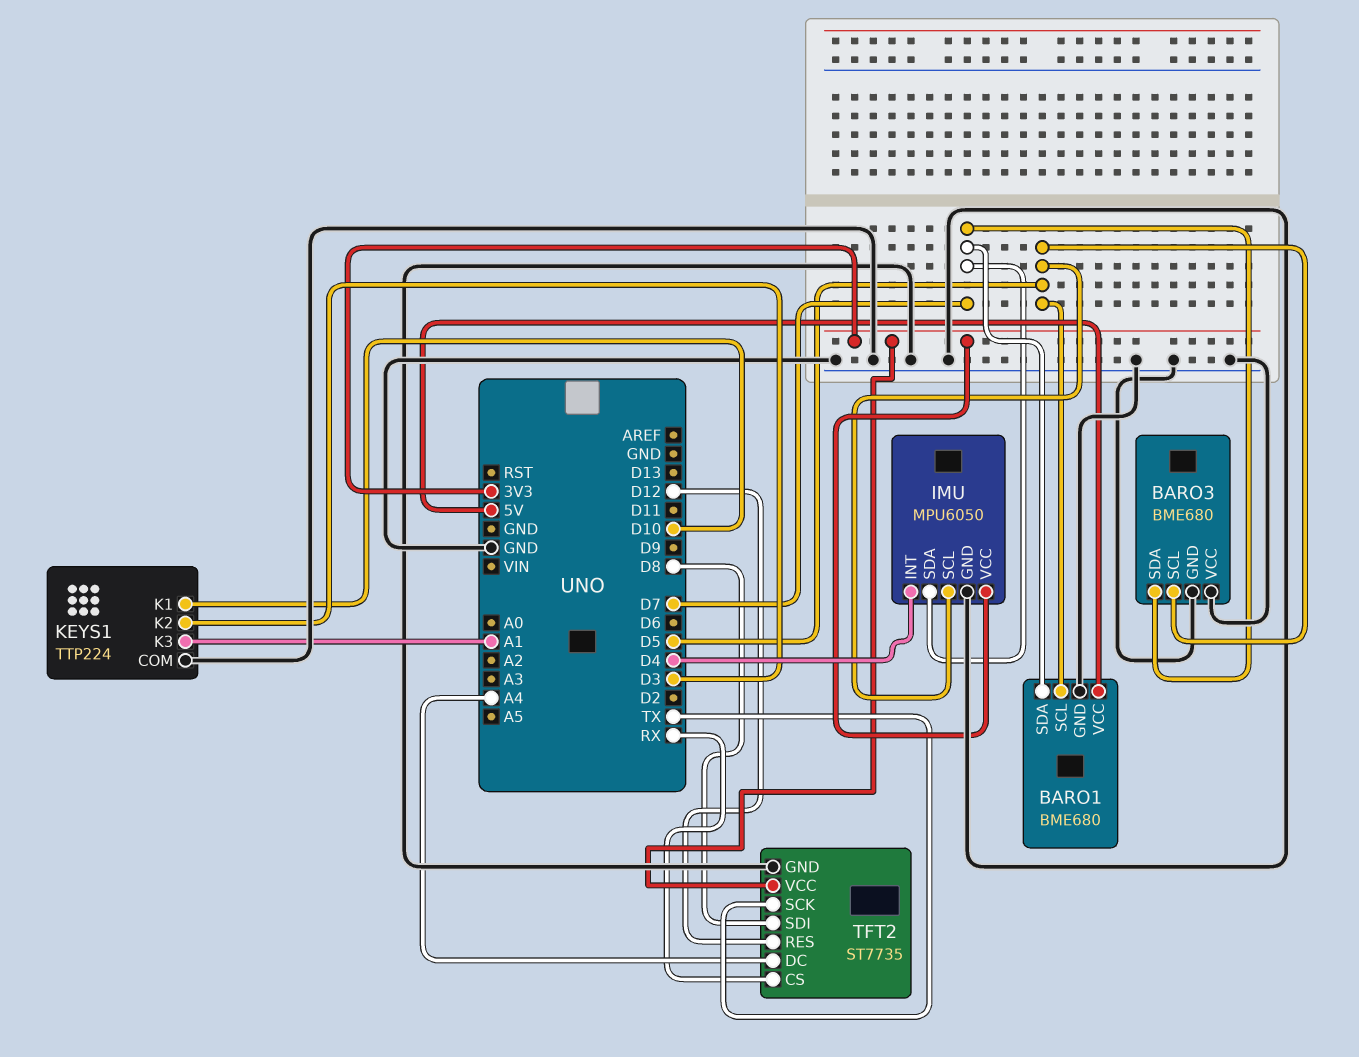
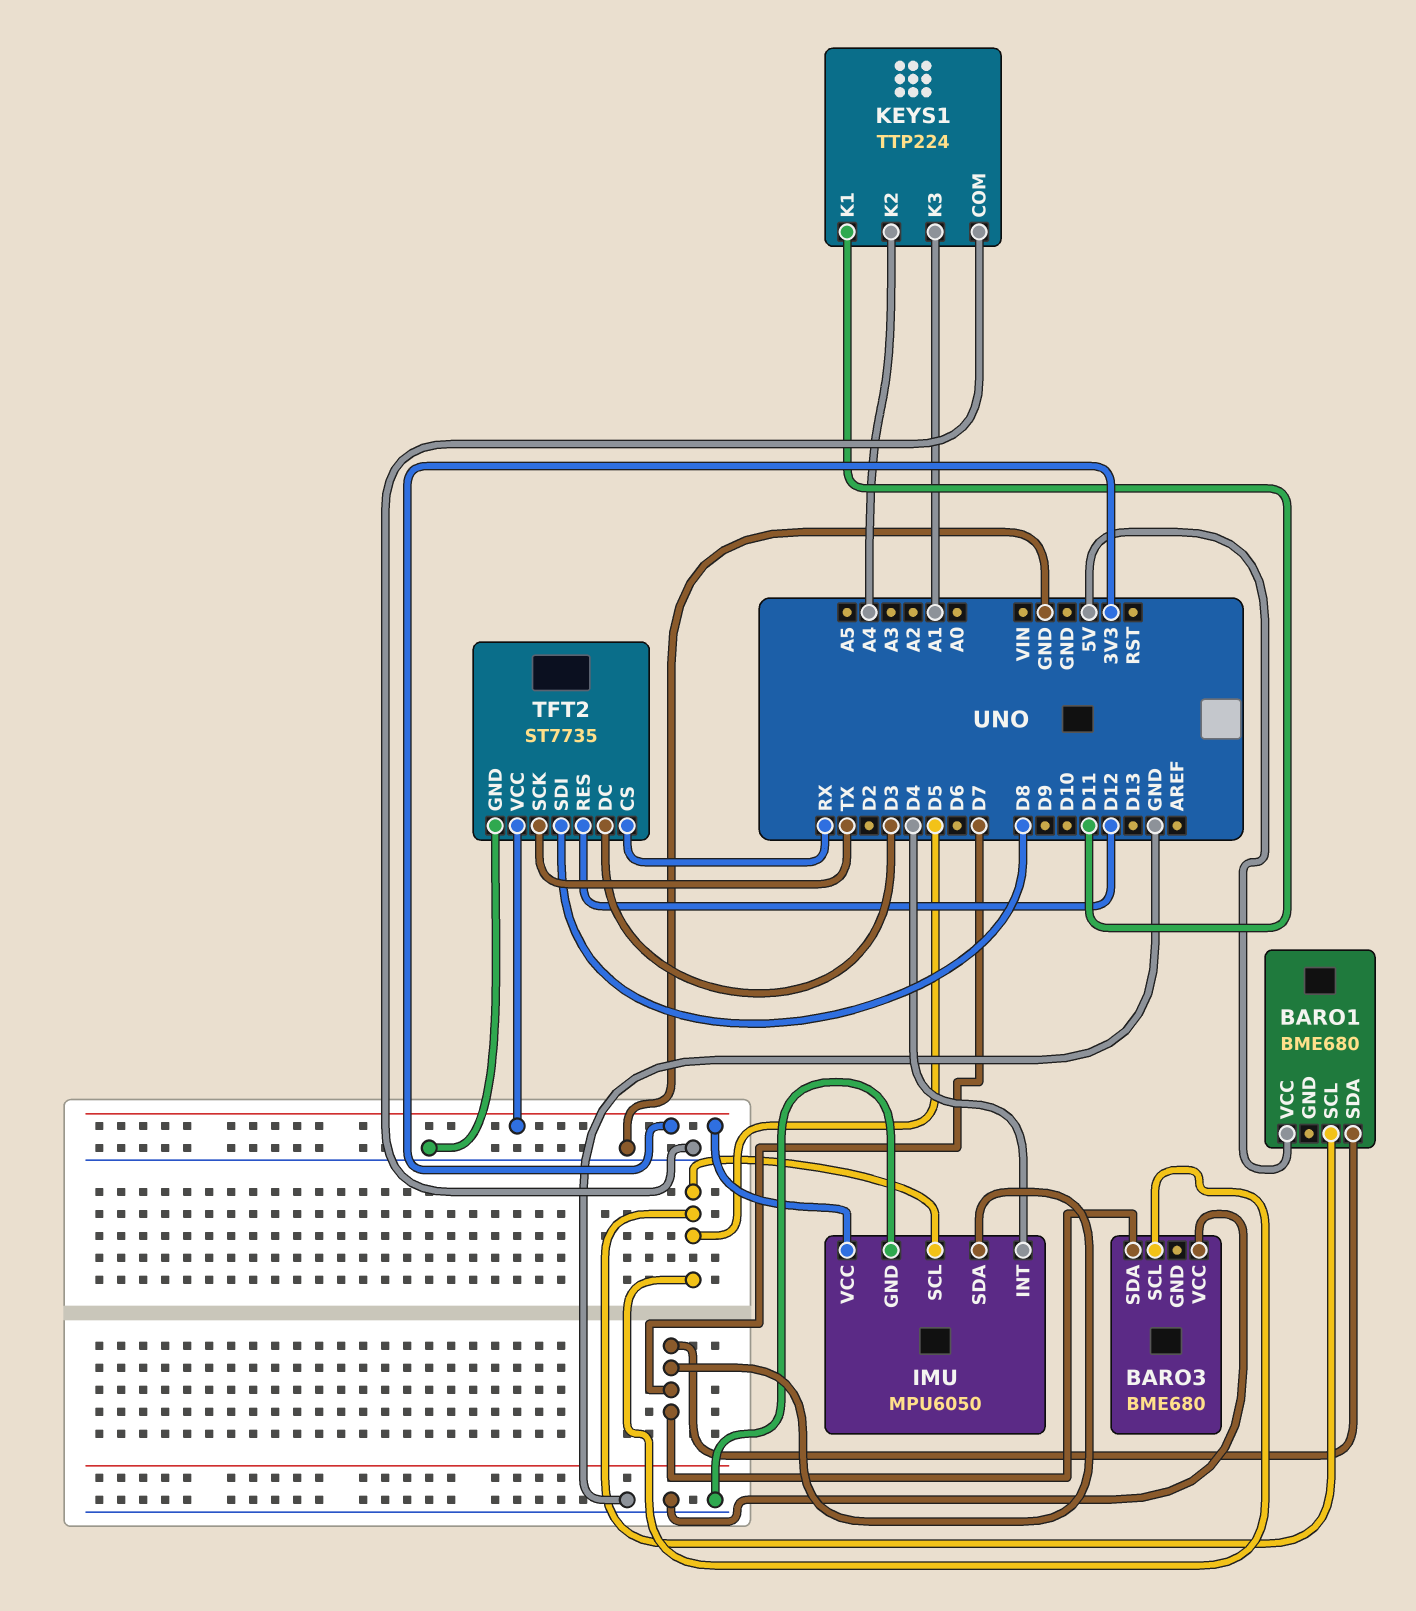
BARO1 pin GND: GND -> none
BARO3 pin GND: GND -> none
KEYS1 pin K1: D10 -> D11
KEYS1 pin K2: D3 -> A4
TFT2 pin DC: A4 -> D3

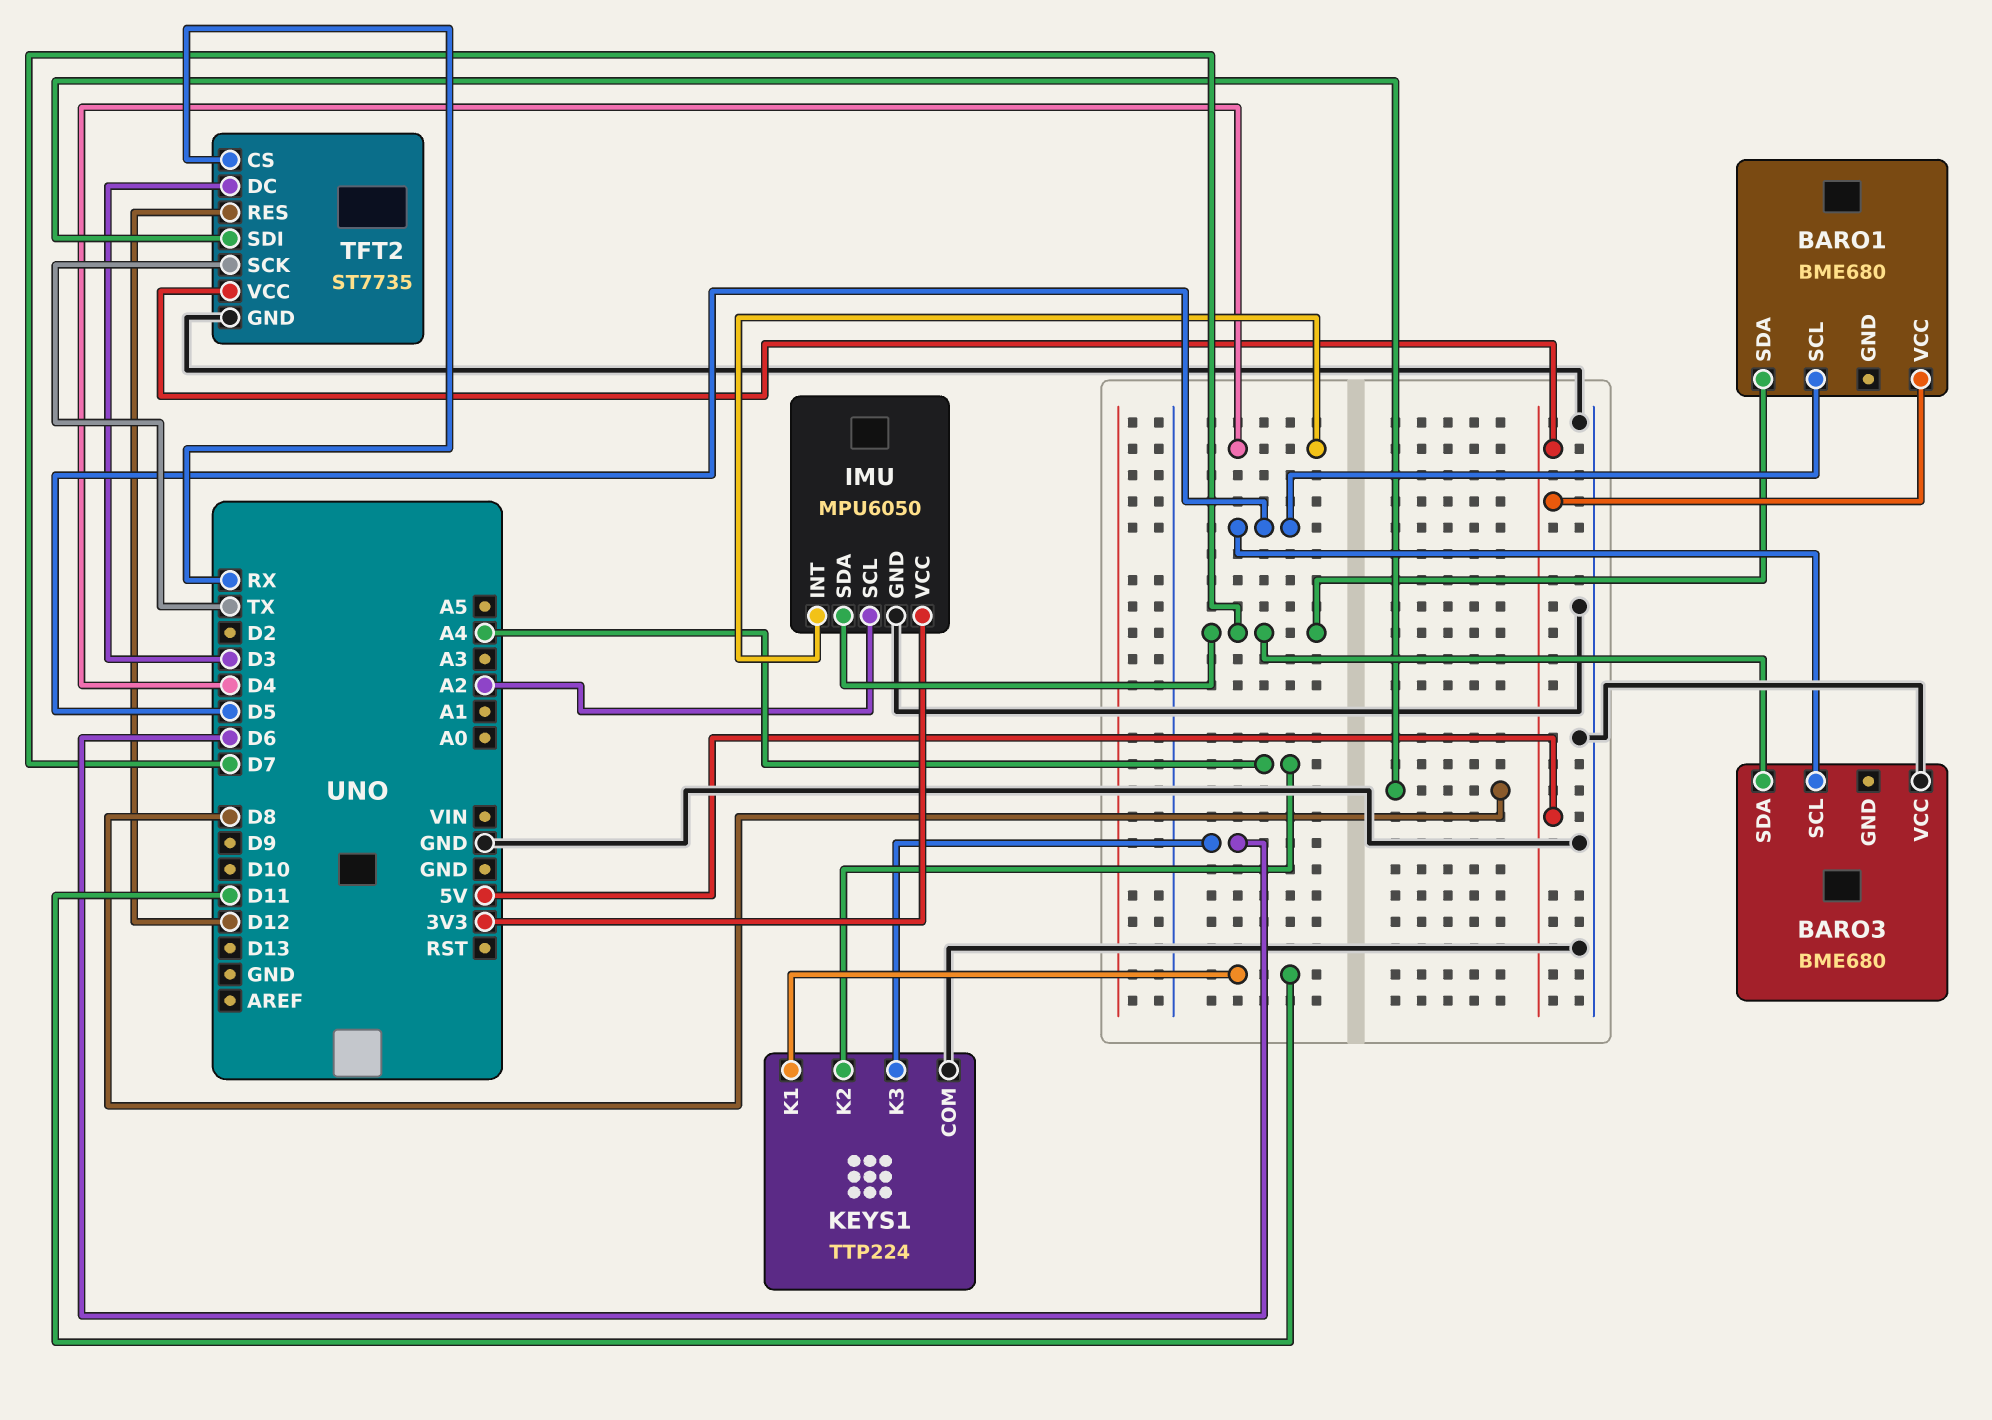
IMU pin SCL: D5 -> A2
KEYS1 pin K3: A1 -> D6
TFT2 pin VCC: 3V3 -> 5V

